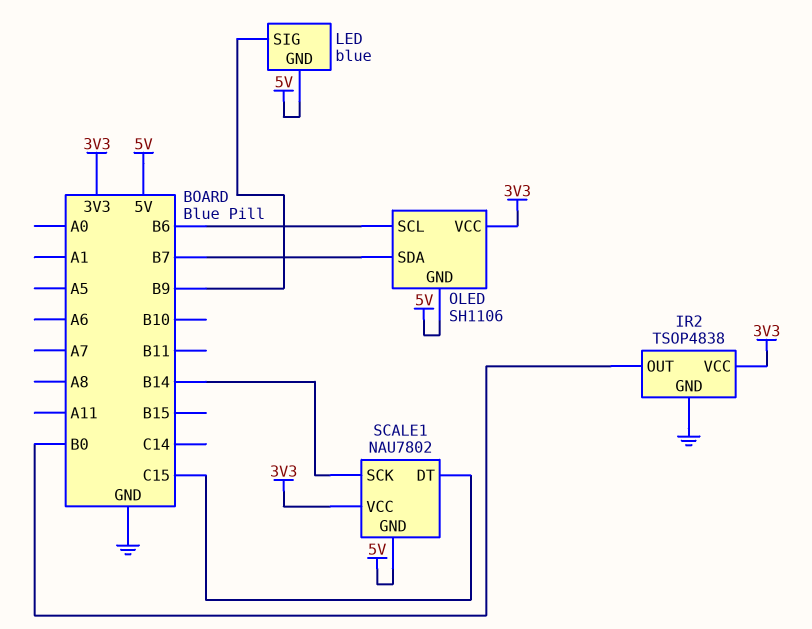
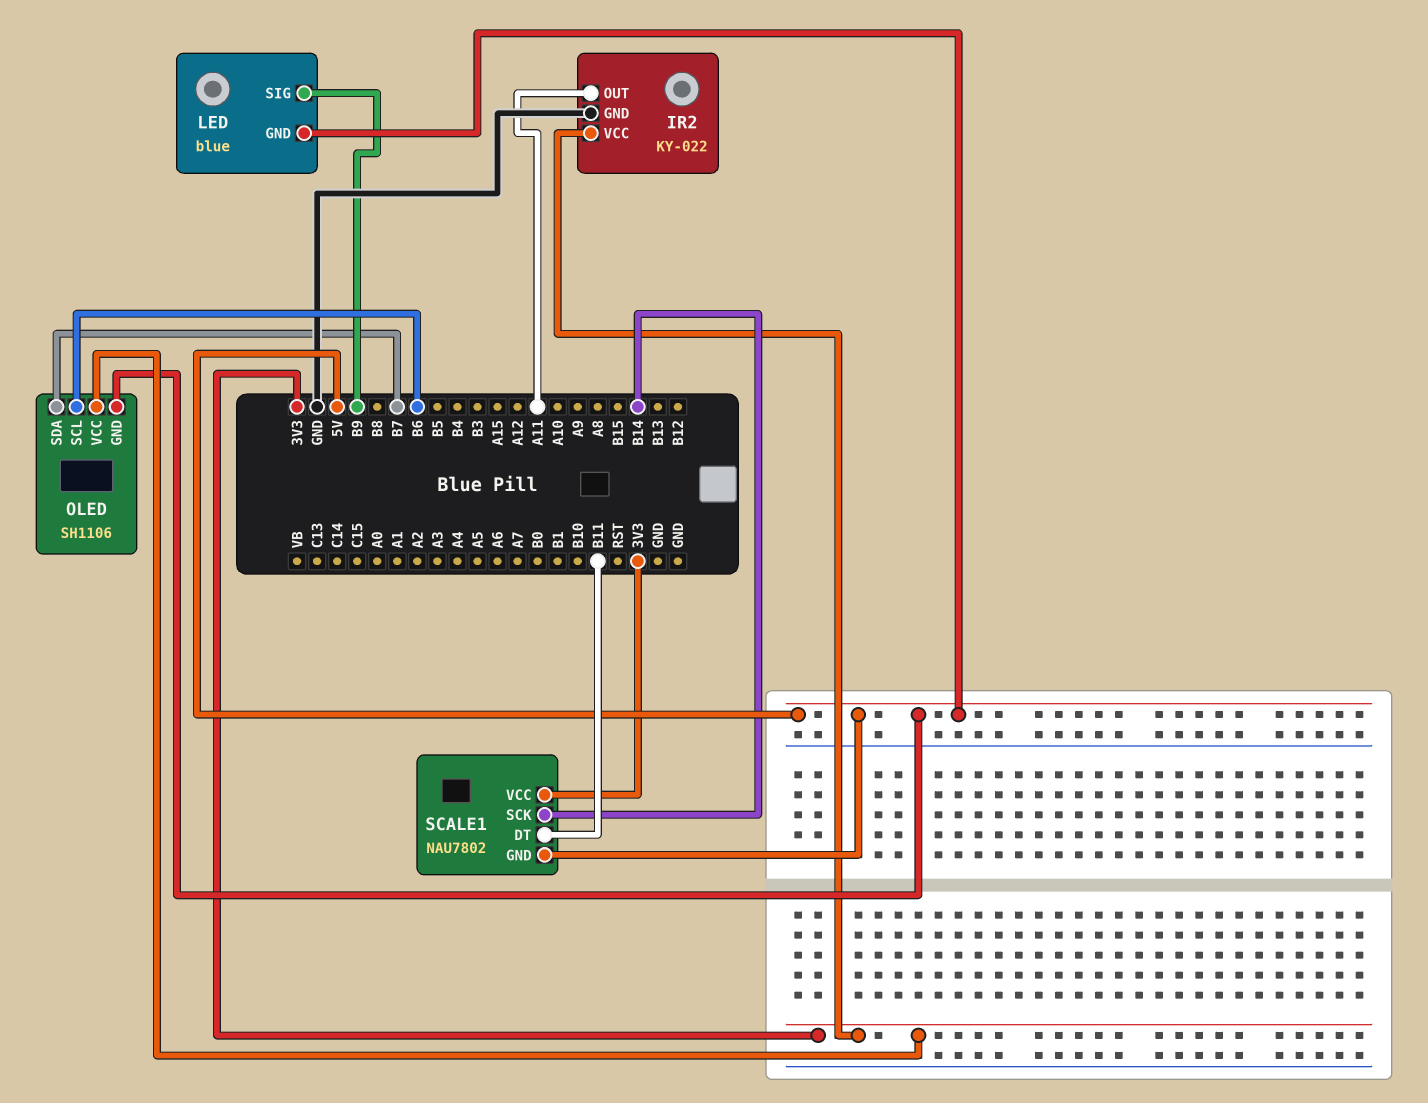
IR2: TSOP4838 -> KY-022
IR2 pin OUT: B0 -> A11
SCALE1 pin DT: C15 -> B11

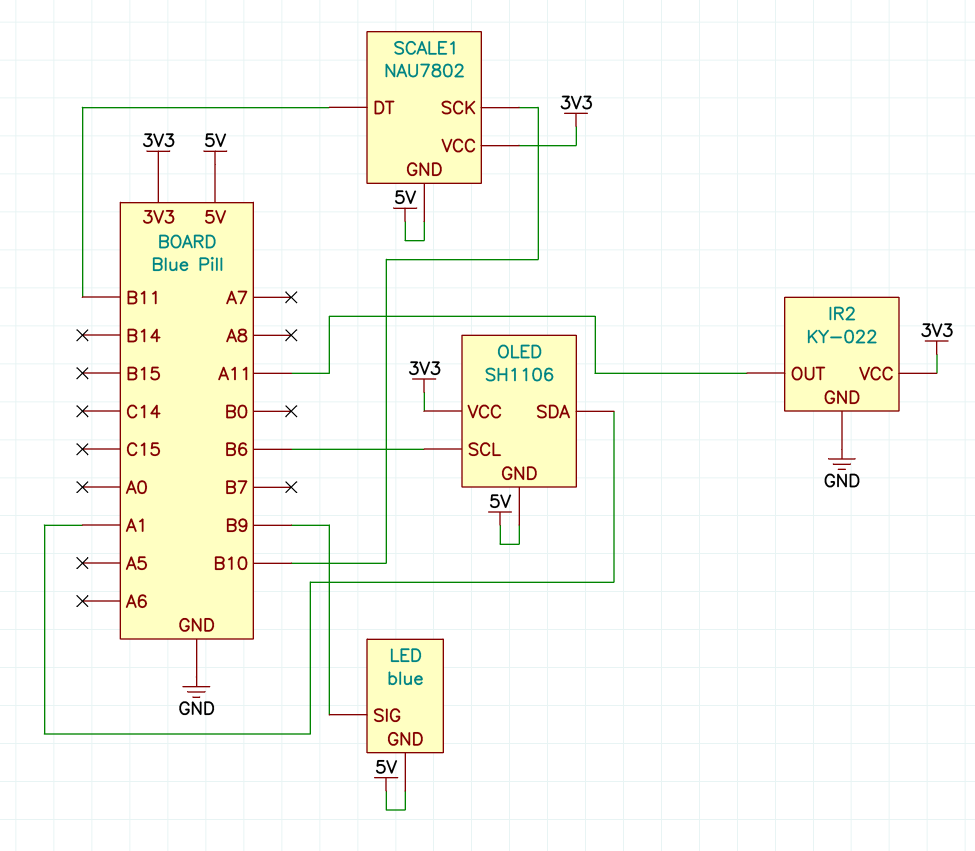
OLED pin SDA: B7 -> A1
SCALE1 pin SCK: B14 -> B10

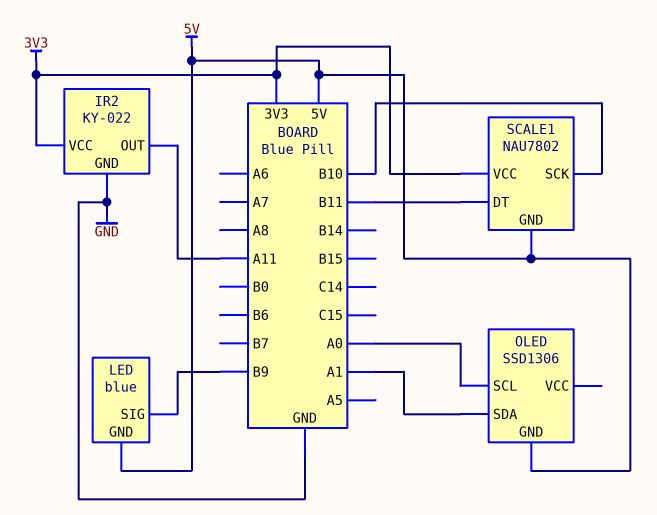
OLED: SH1106 -> SSD1306
OLED pin SCL: B6 -> A0
OLED pin VCC: 3V3 -> none

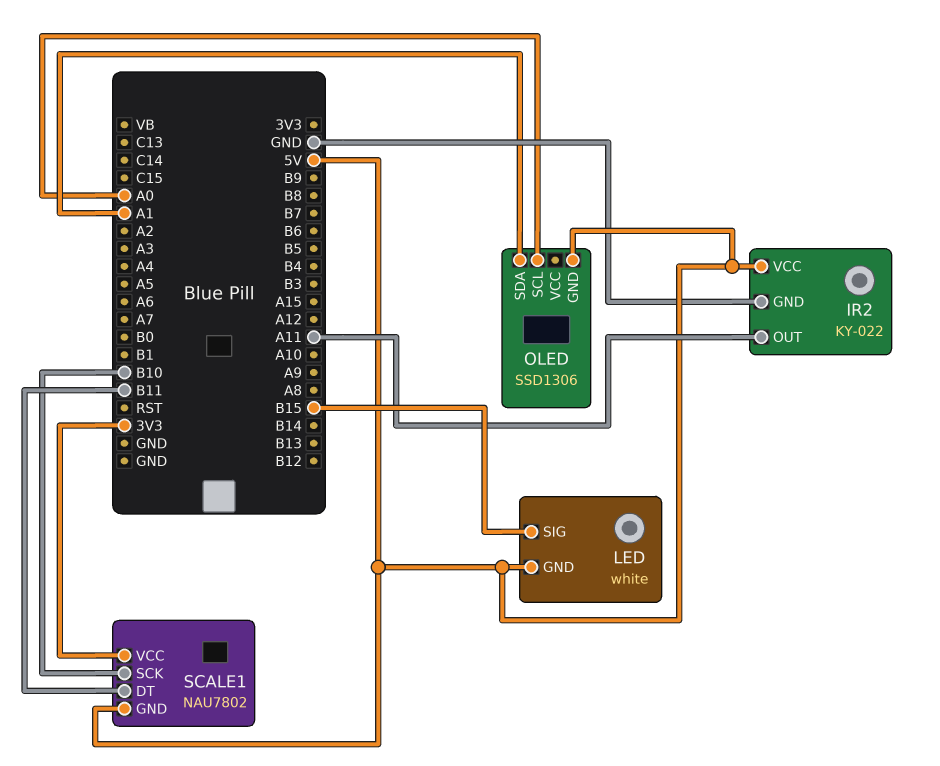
IR2 pin VCC: 3V3 -> 5V
LED: blue -> white
LED pin SIG: B9 -> B15

